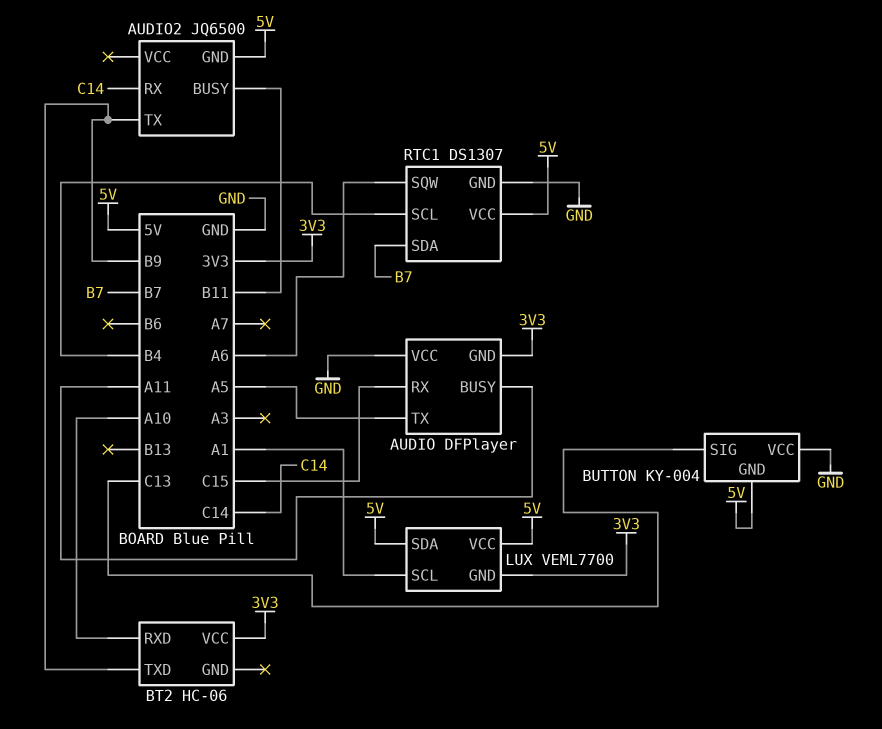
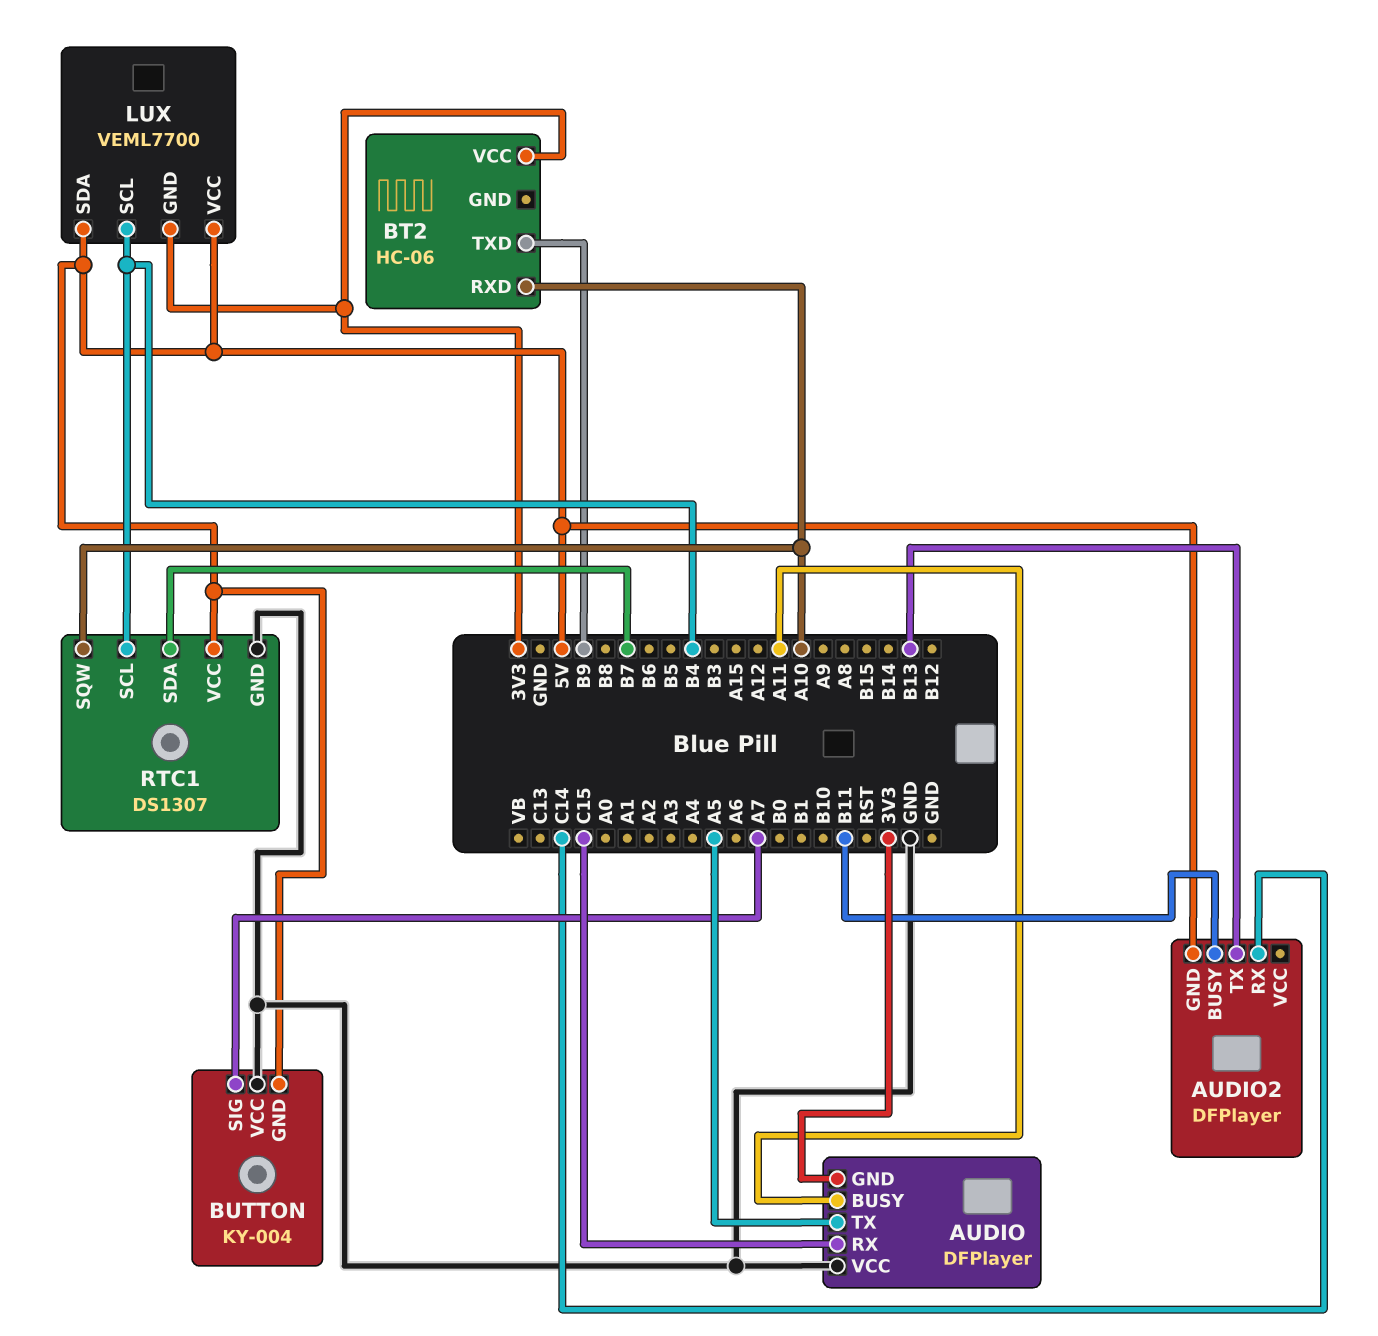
AUDIO2: JQ6500 -> DFPlayer
AUDIO2 pin TX: B9 -> B13
BUTTON pin SIG: C13 -> A7
LUX pin SCL: A1 -> B4
RTC1 pin SQW: A6 -> A10

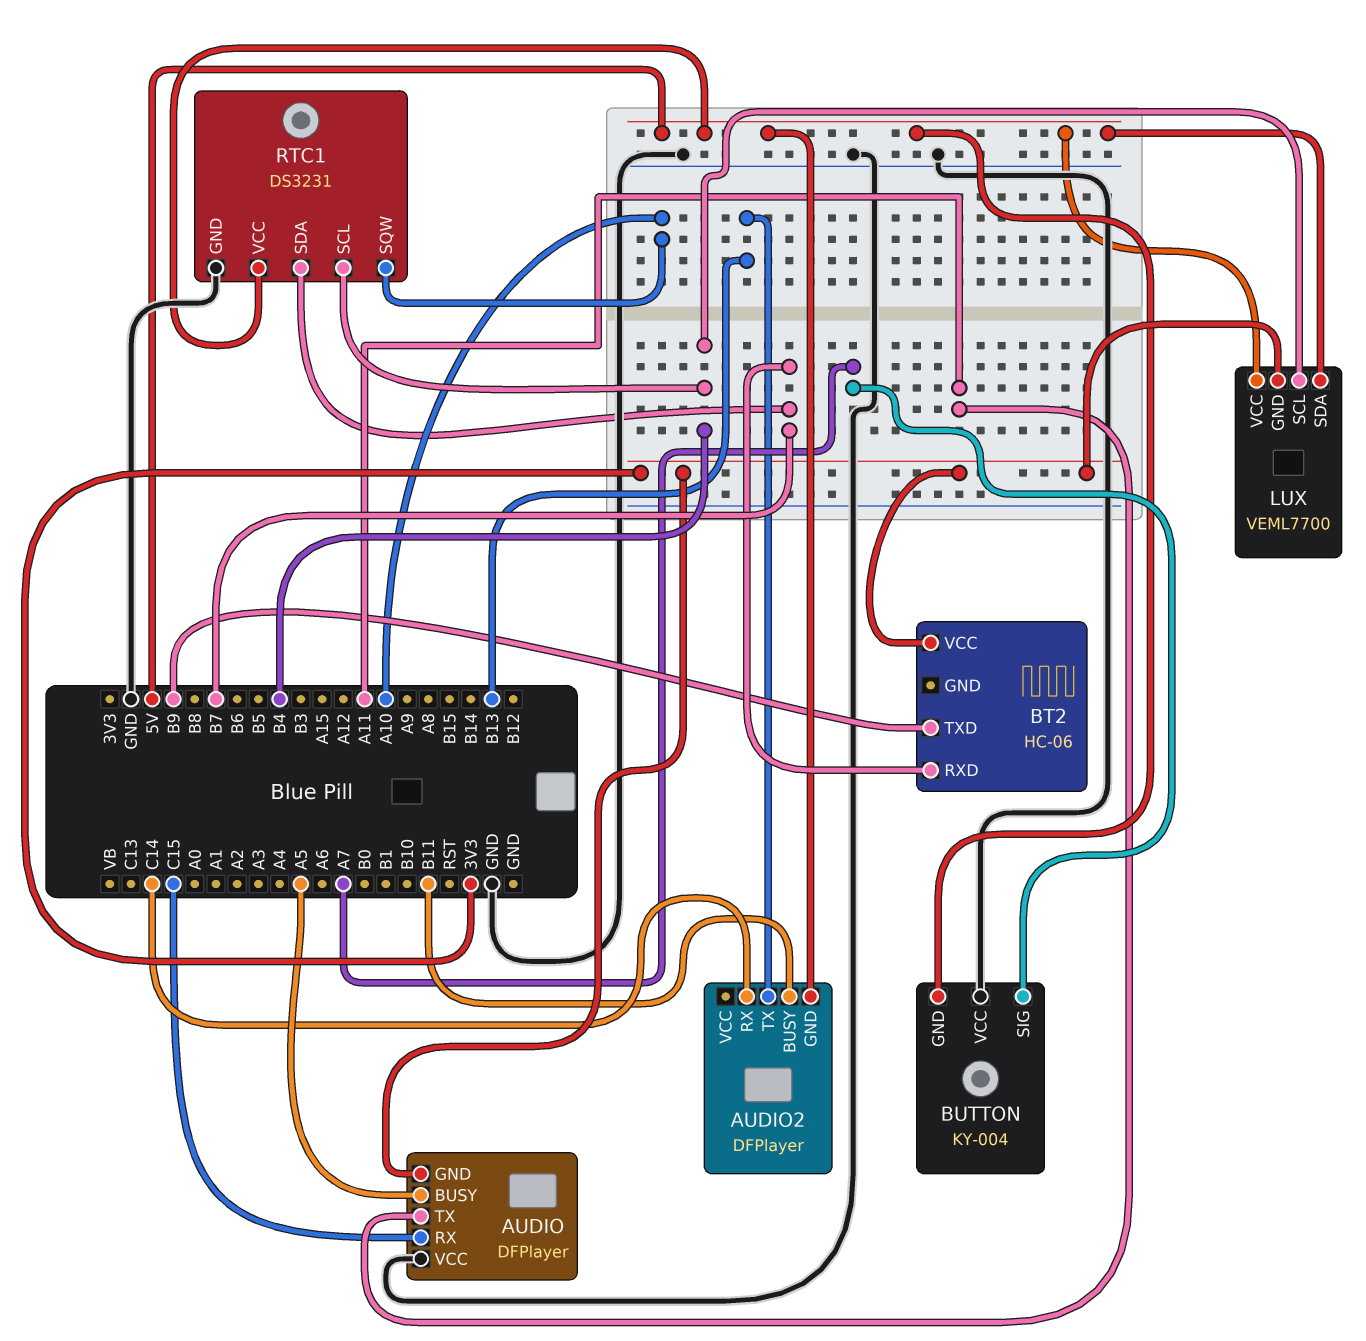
AUDIO pin BUSY: A11 -> A5
AUDIO pin TX: A5 -> A11
BT2 pin RXD: A10 -> B7
RTC1: DS1307 -> DS3231

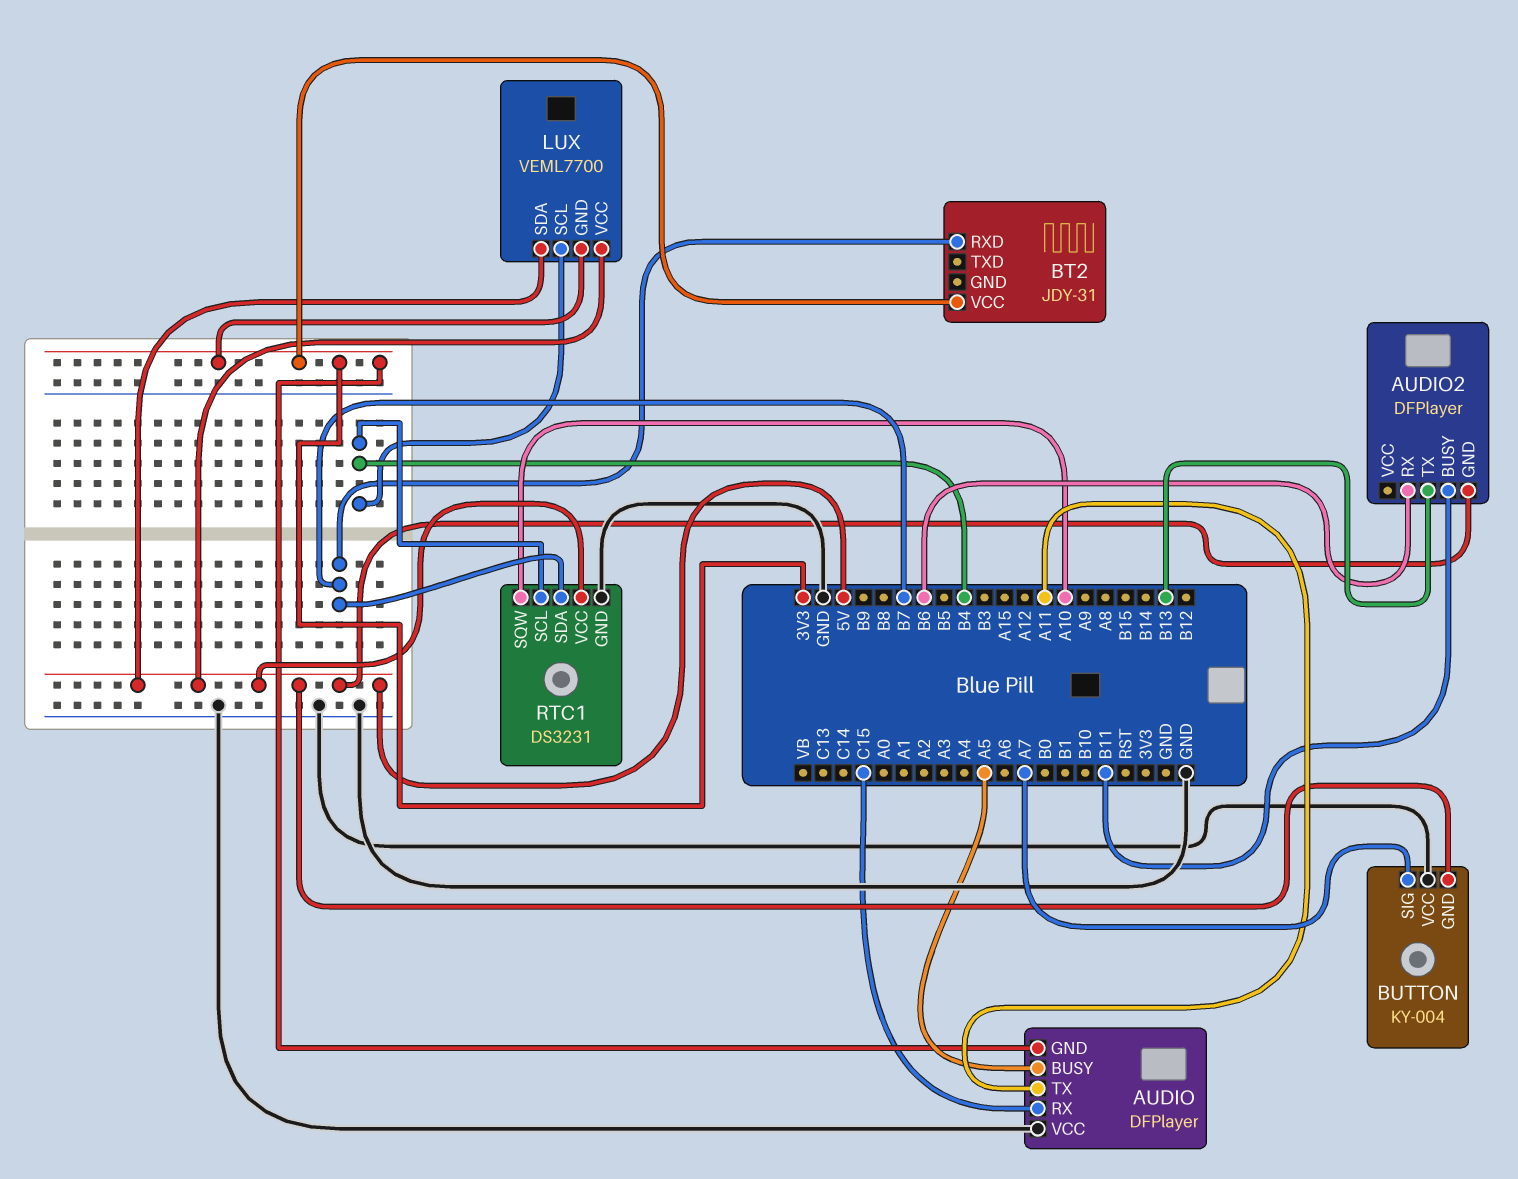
AUDIO2 pin RX: C14 -> B6
BT2: HC-06 -> JDY-31
BT2 pin TXD: B9 -> none

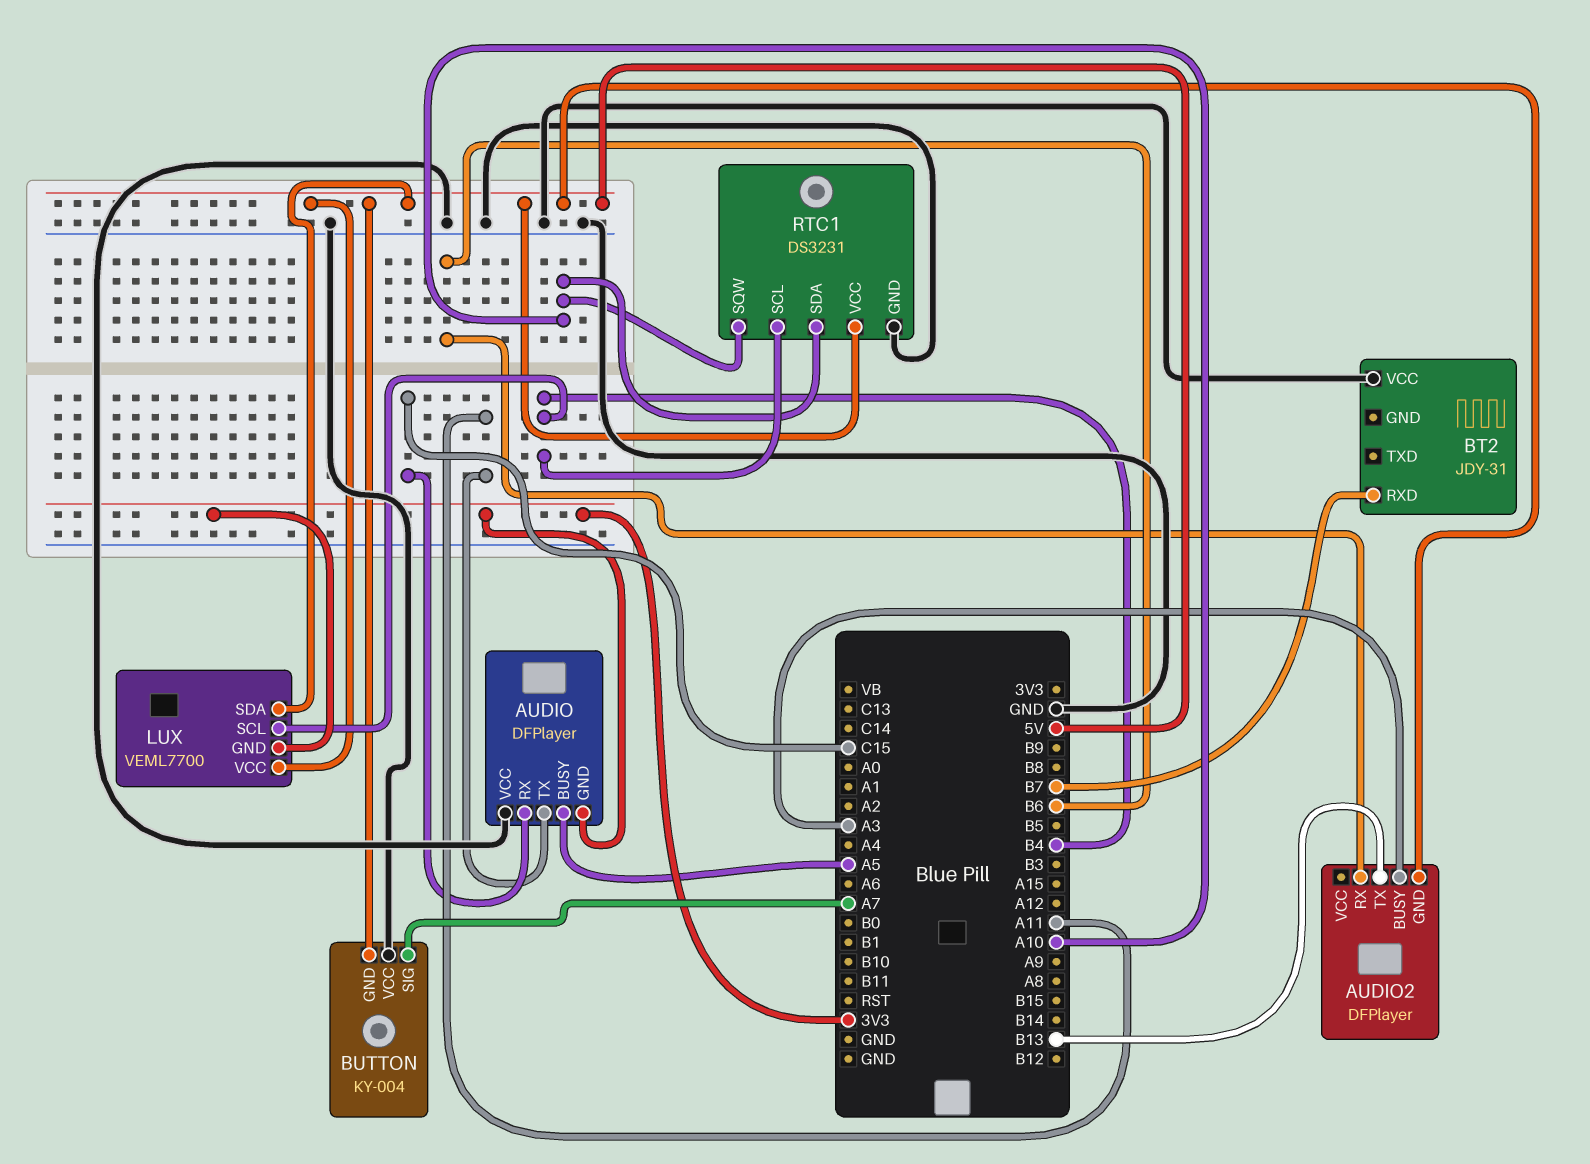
AUDIO2 pin BUSY: B11 -> A3
BT2 pin VCC: 3V3 -> GND
RTC1 pin SDA: B7 -> A10

